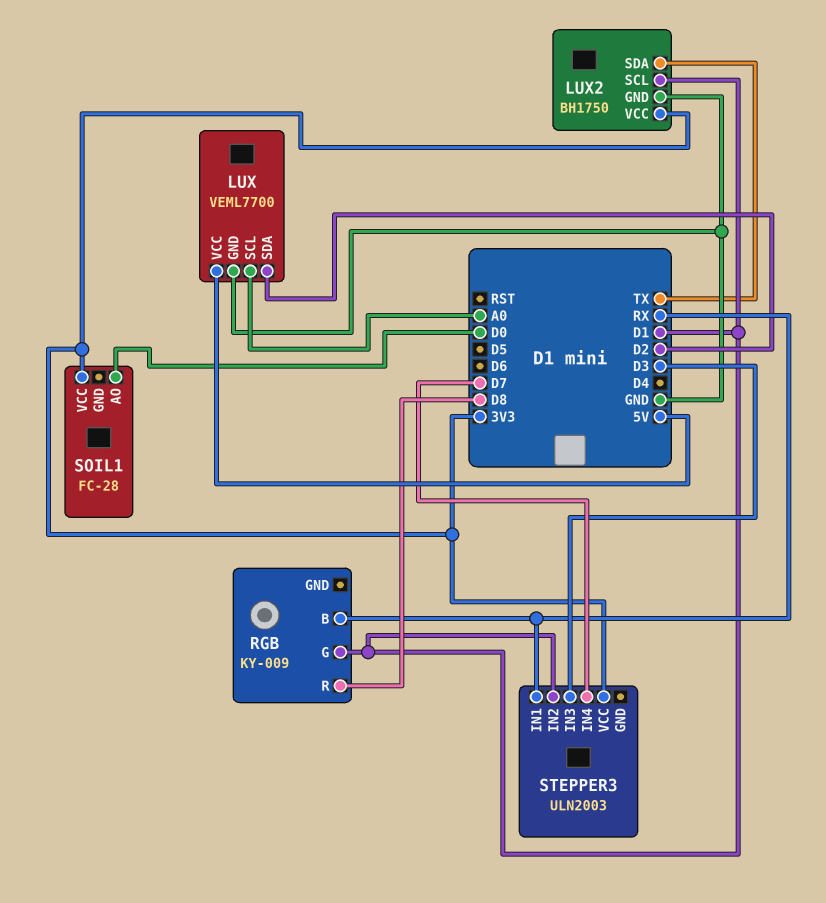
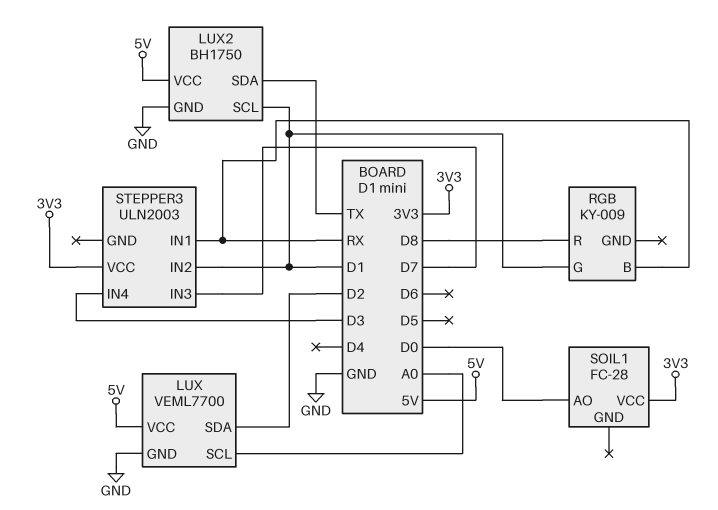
LUX2 pin VCC: 3V3 -> 5V
STEPPER3 pin IN3: D3 -> D7
STEPPER3 pin IN4: D7 -> D3

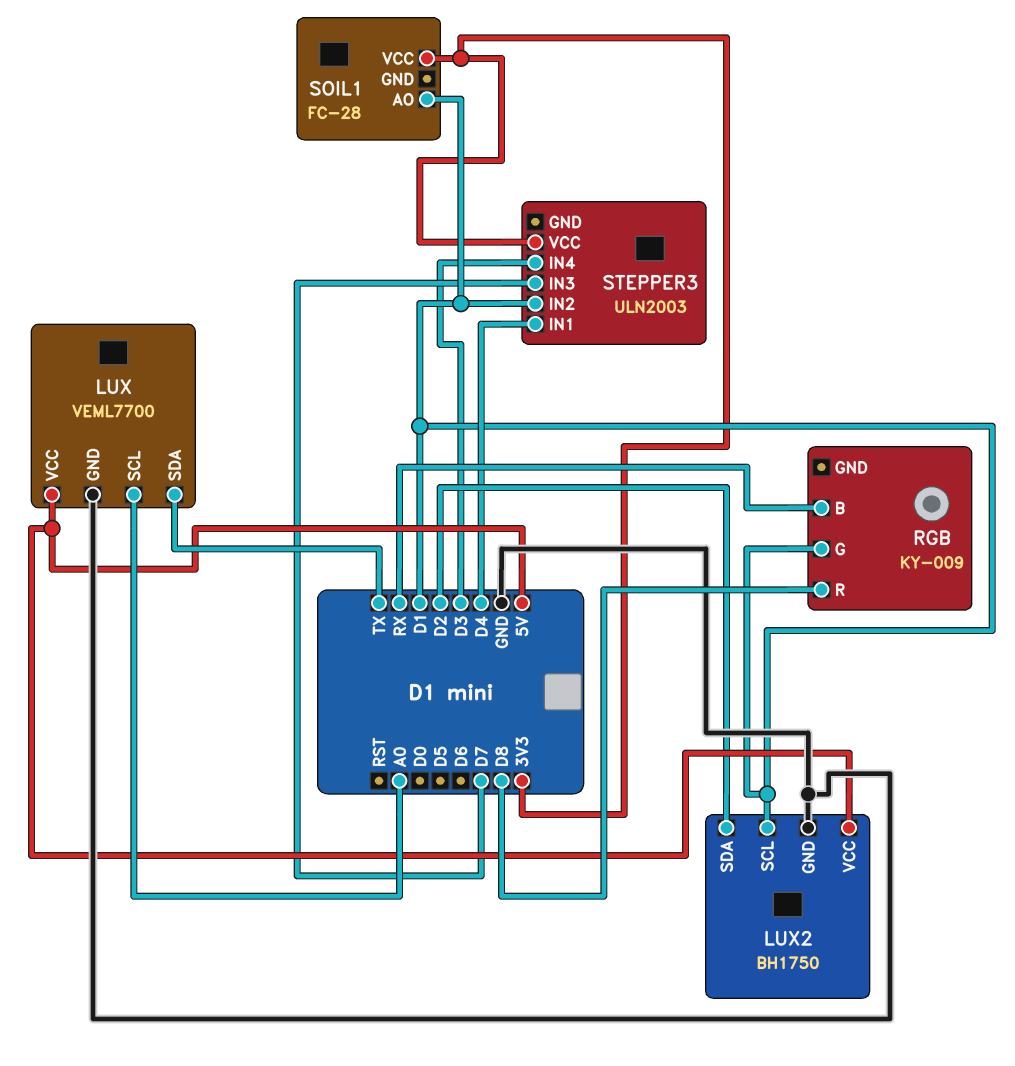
LUX pin SDA: D2 -> TX
LUX2 pin SDA: TX -> D2
SOIL1 pin AO: D0 -> D1
STEPPER3 pin IN1: RX -> D4

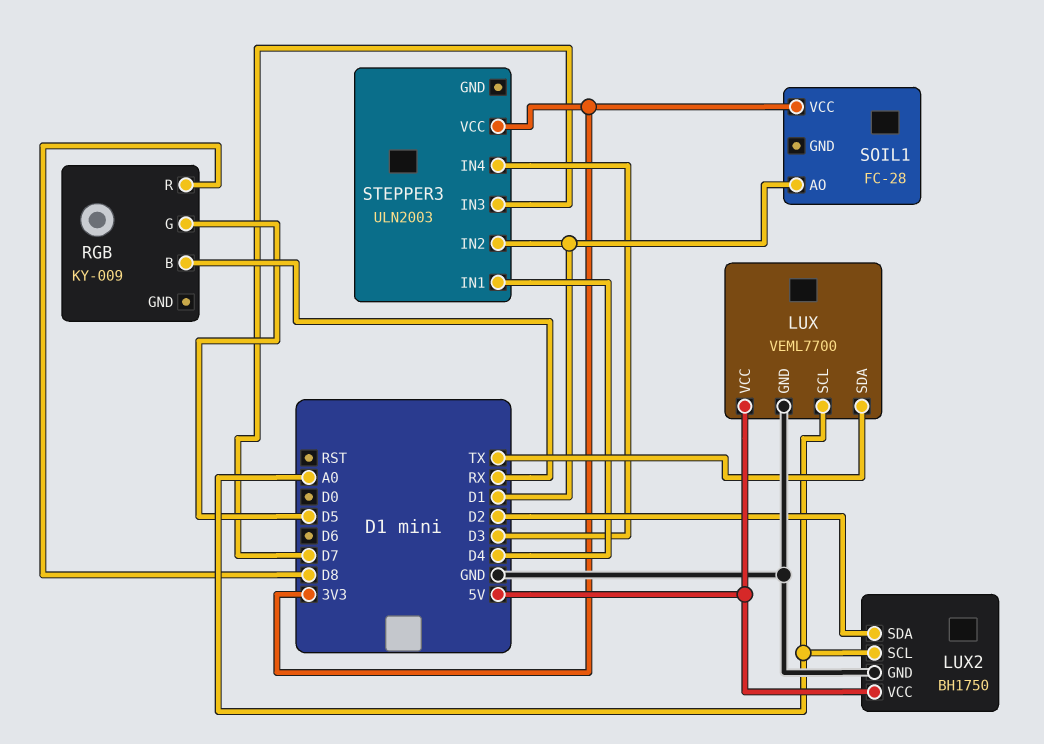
LUX2 pin SCL: D1 -> A0
RGB pin G: D1 -> D5

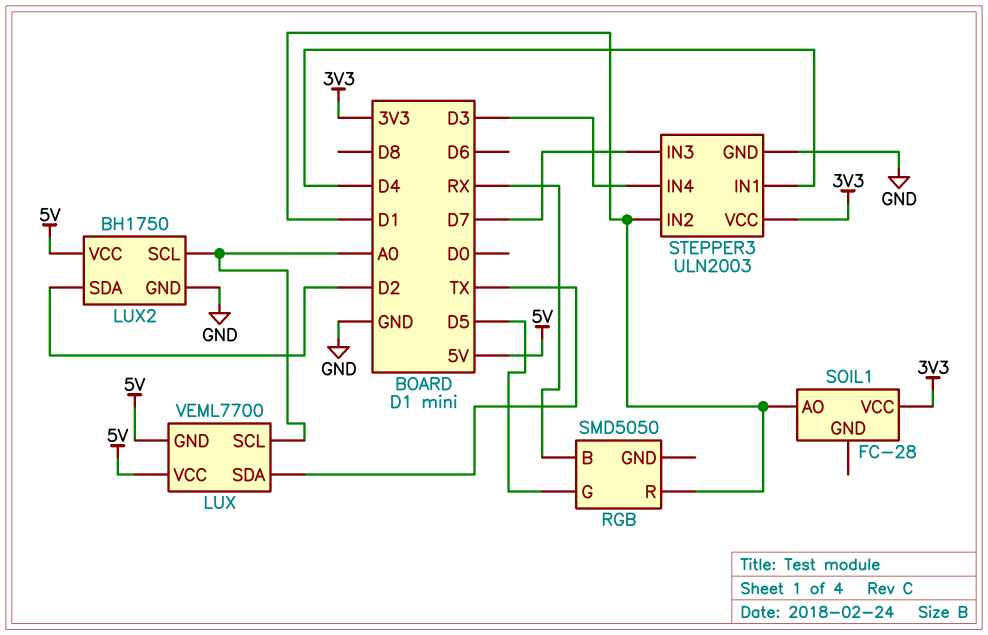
LUX pin GND: GND -> 5V
RGB: KY-009 -> SMD5050
RGB pin R: D8 -> D1
STEPPER3 pin GND: none -> GND

